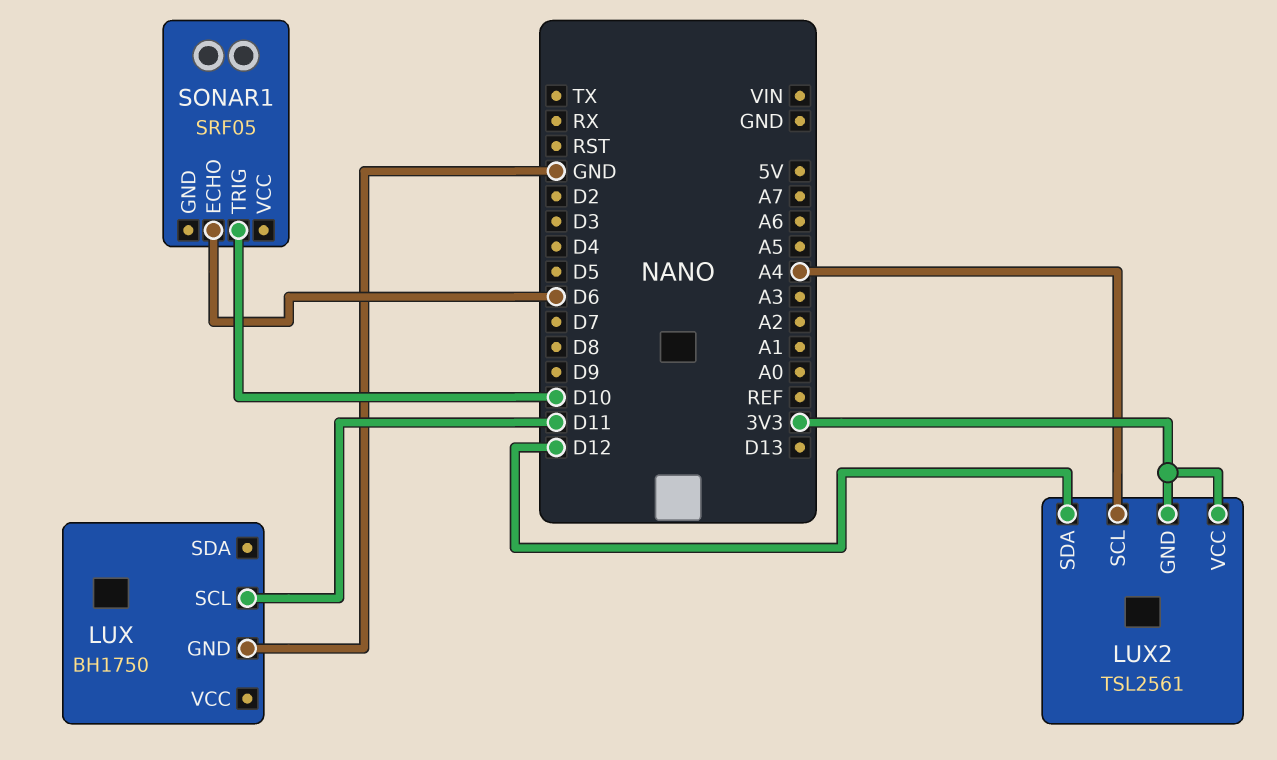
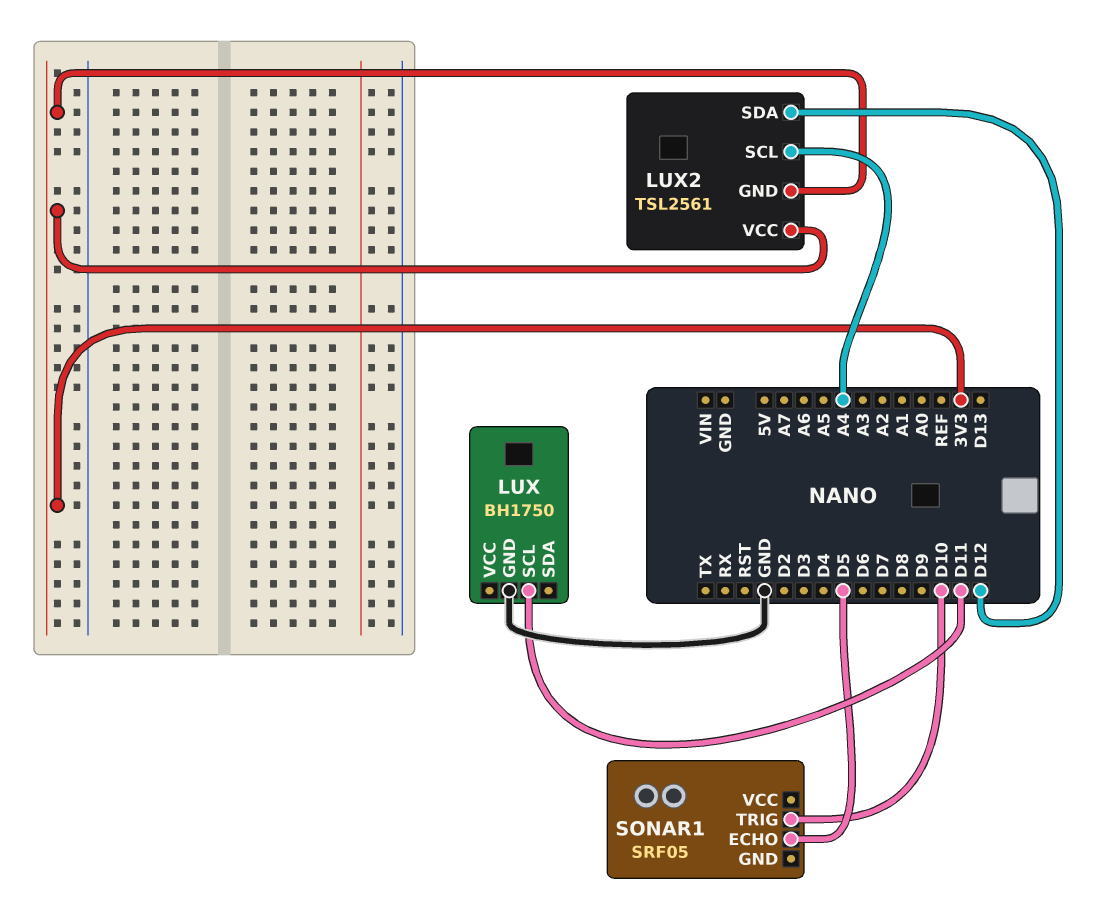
SONAR1 pin ECHO: D6 -> D5

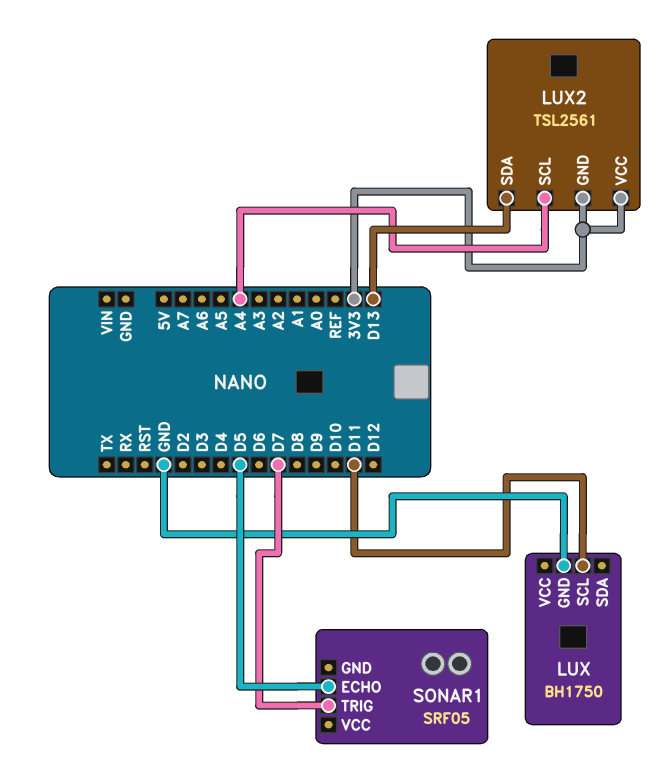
LUX2 pin SDA: D12 -> D13
SONAR1 pin TRIG: D10 -> D7

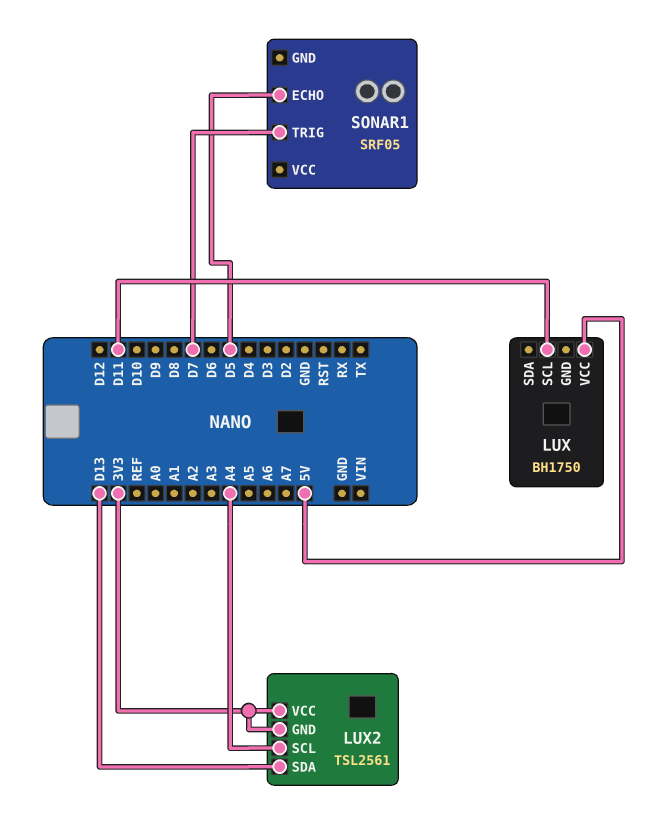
LUX pin GND: GND -> none
LUX pin VCC: none -> 5V

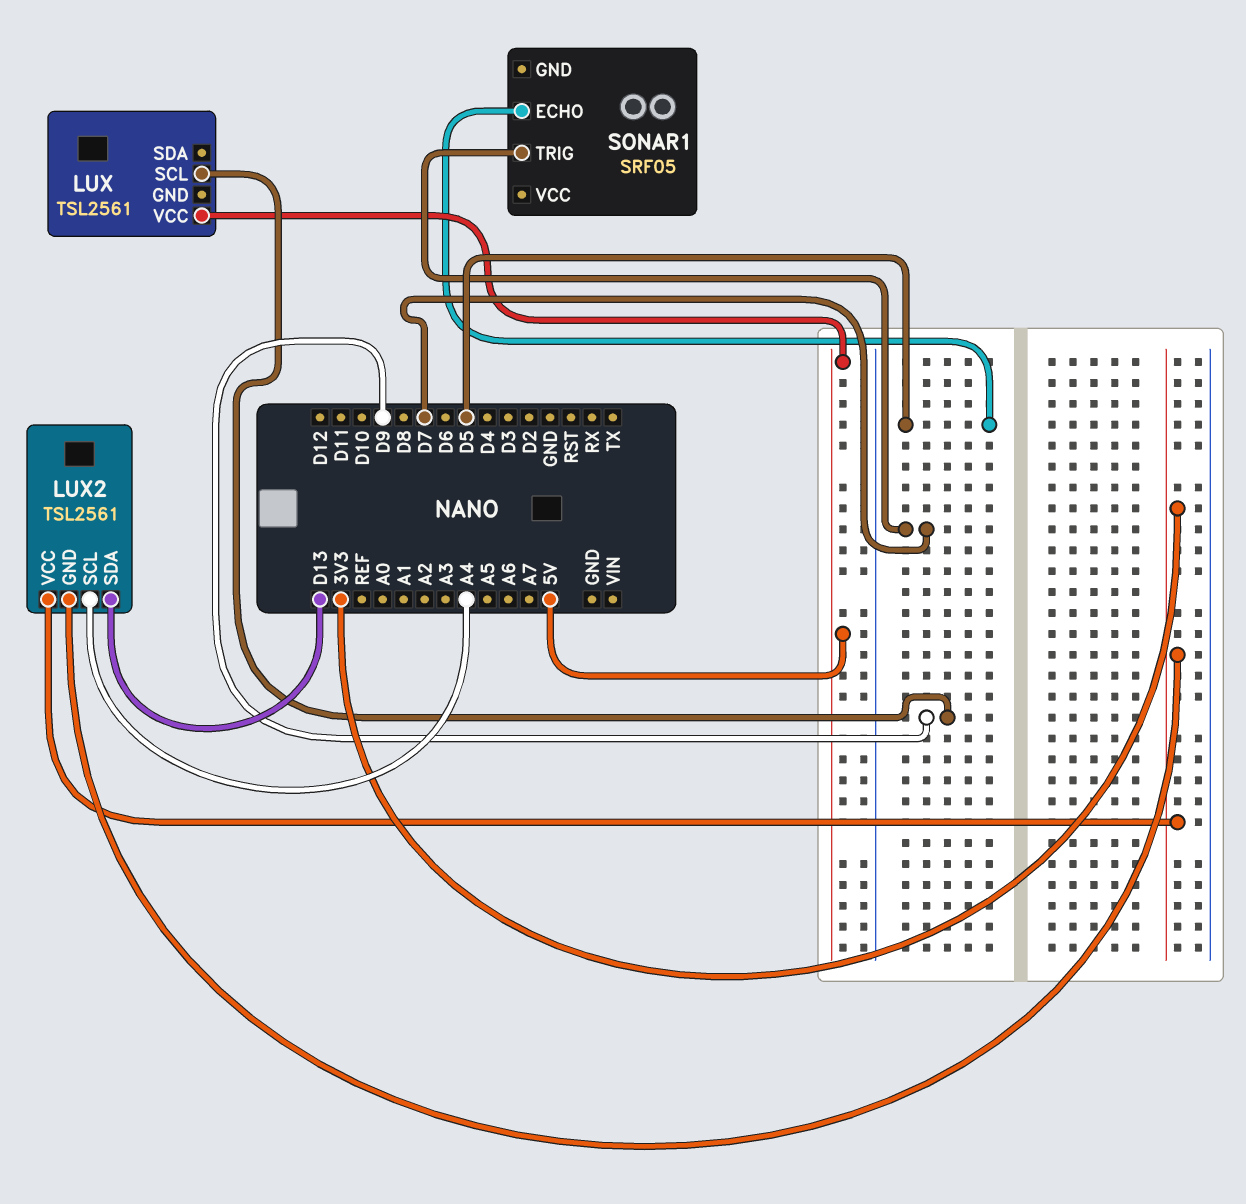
LUX: BH1750 -> TSL2561
LUX pin SCL: D11 -> D9

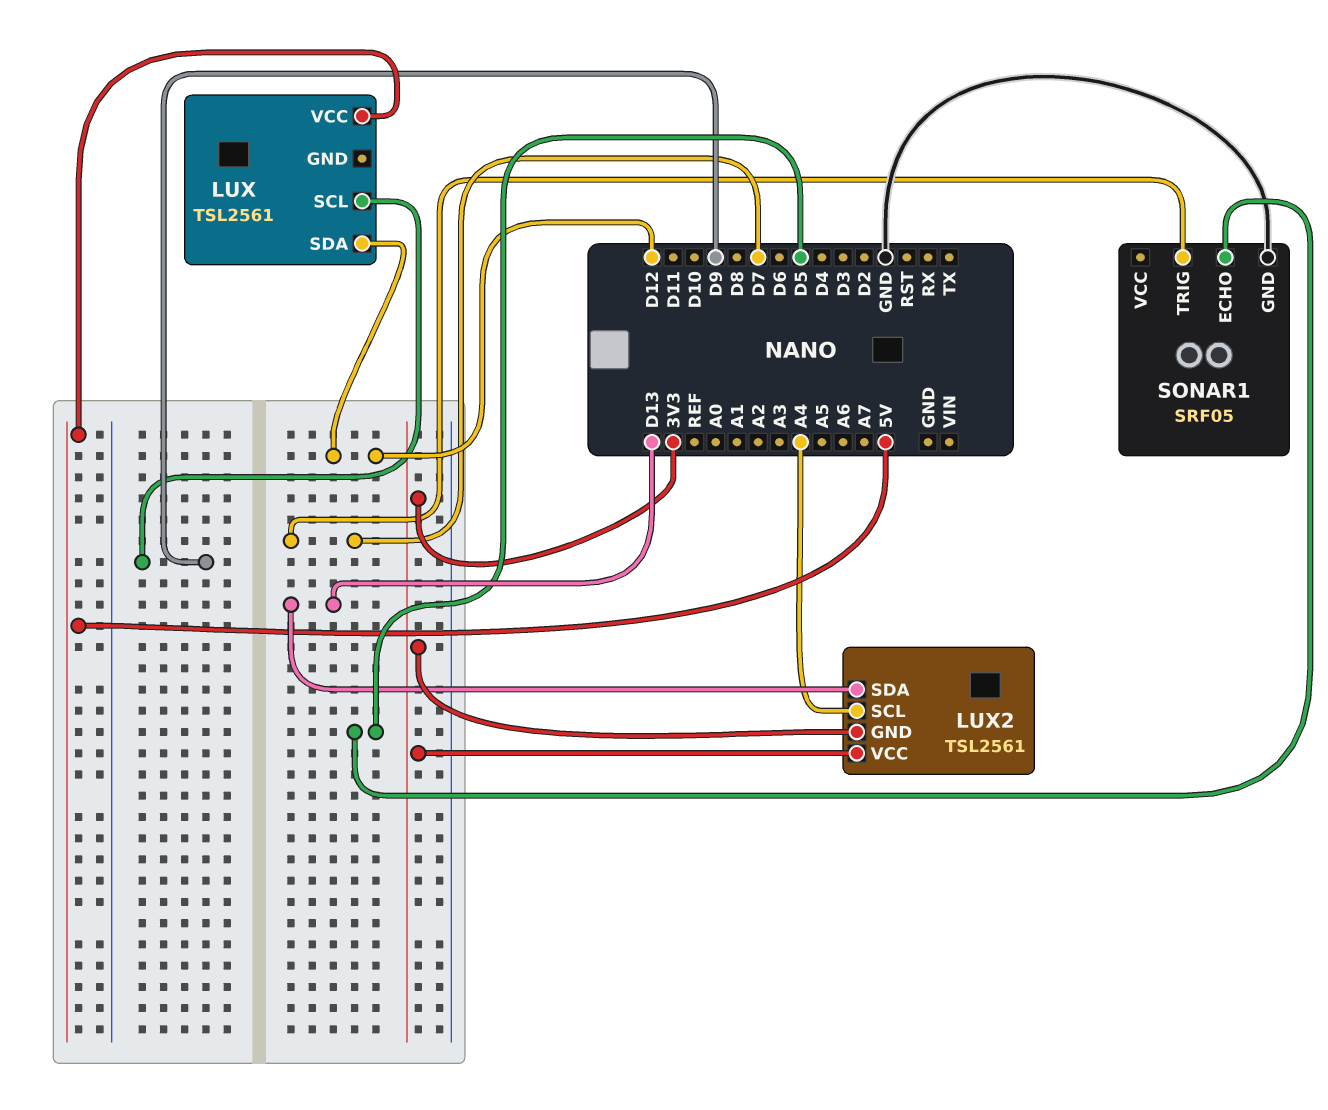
LUX pin SDA: none -> D12
SONAR1 pin GND: none -> GND

